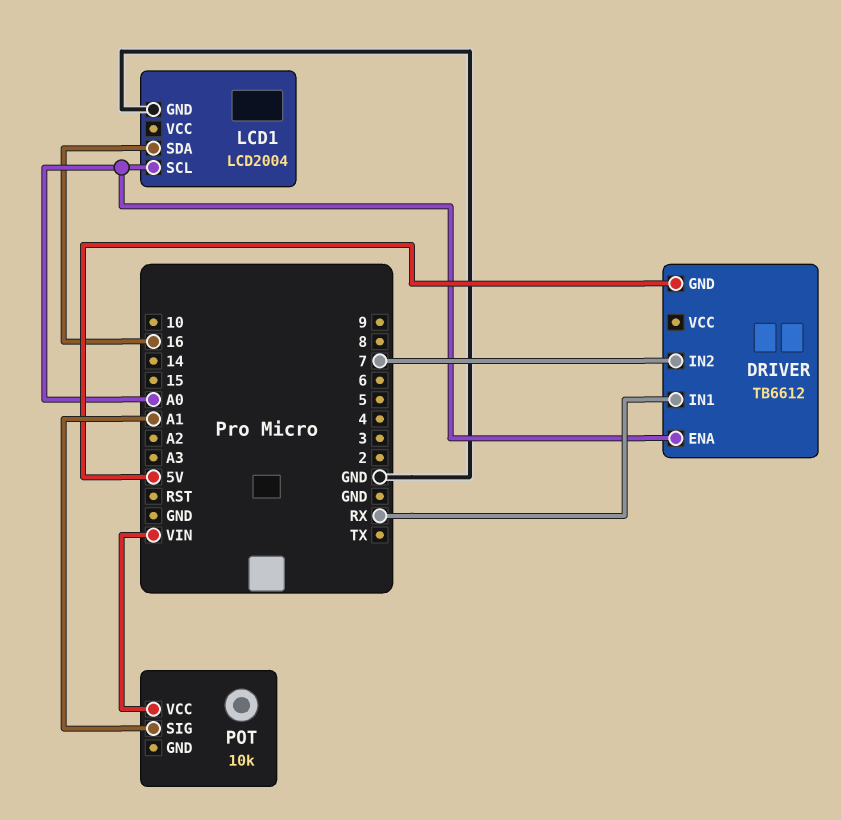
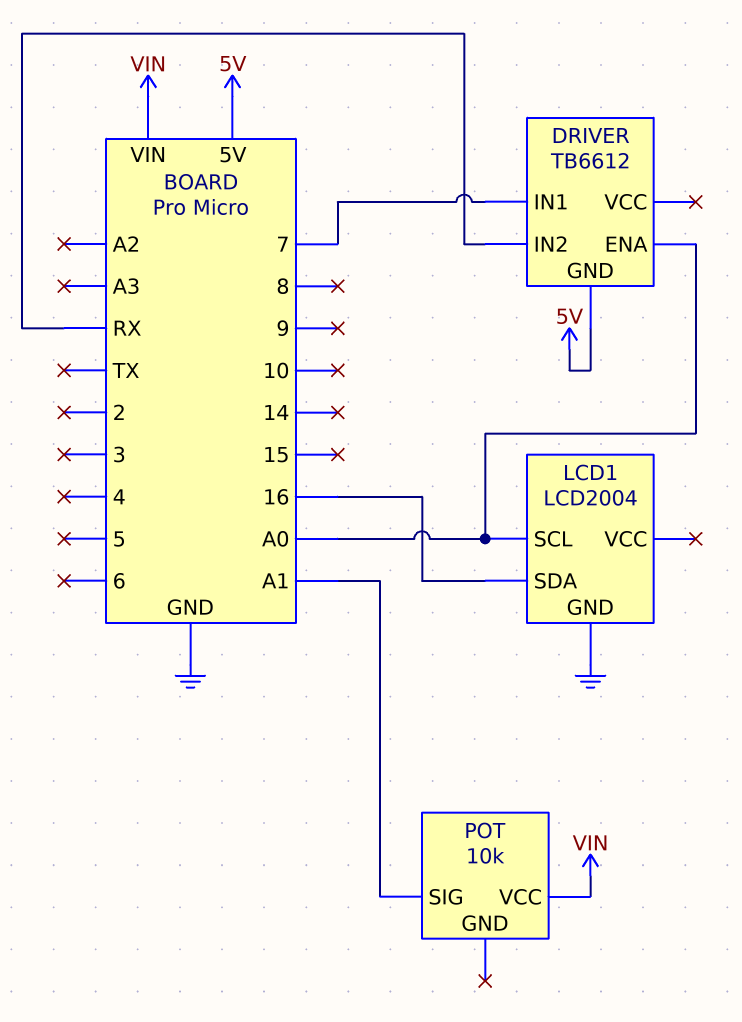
DRIVER pin IN1: RX -> 7
DRIVER pin IN2: 7 -> RX

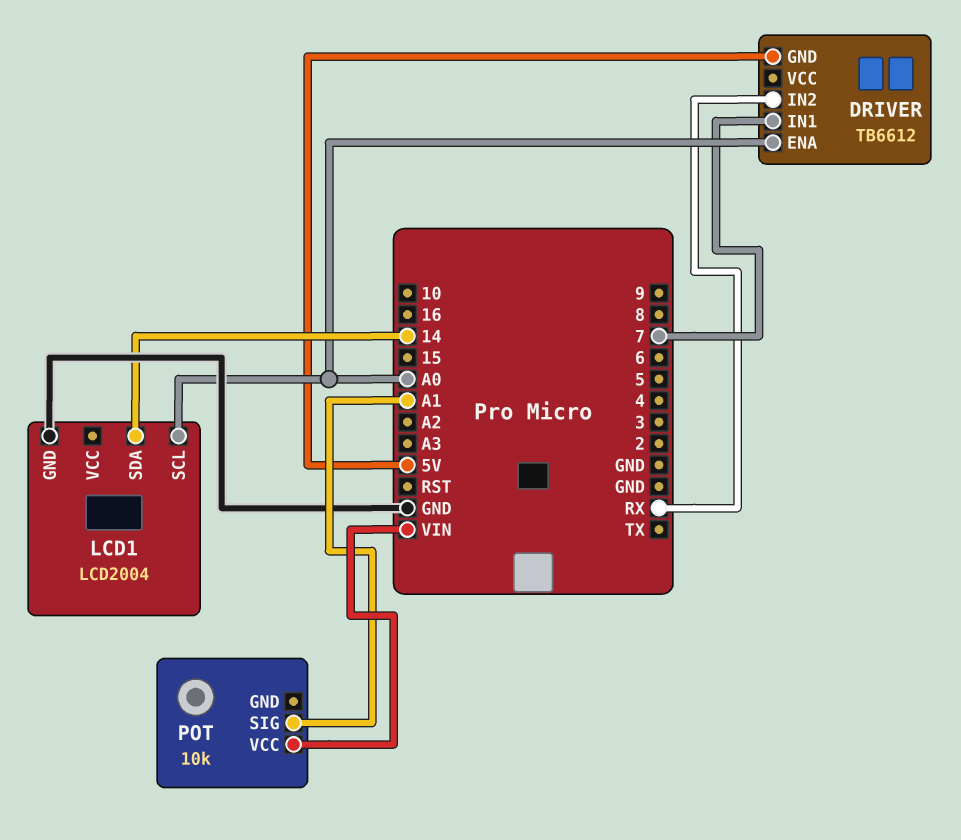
LCD1 pin SDA: 16 -> 14

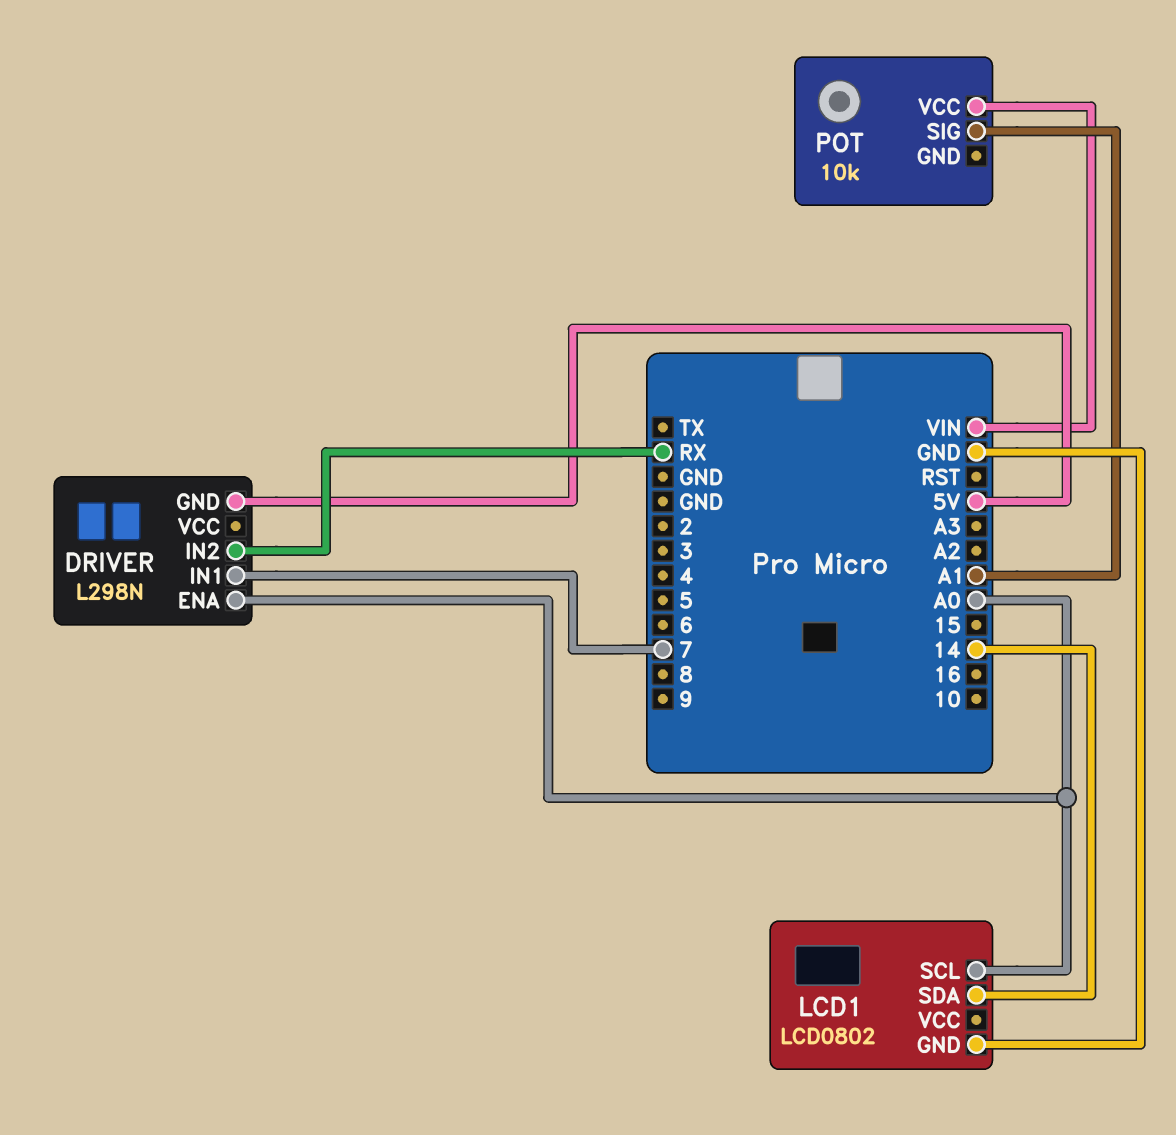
DRIVER: TB6612 -> L298N
LCD1: LCD2004 -> LCD0802

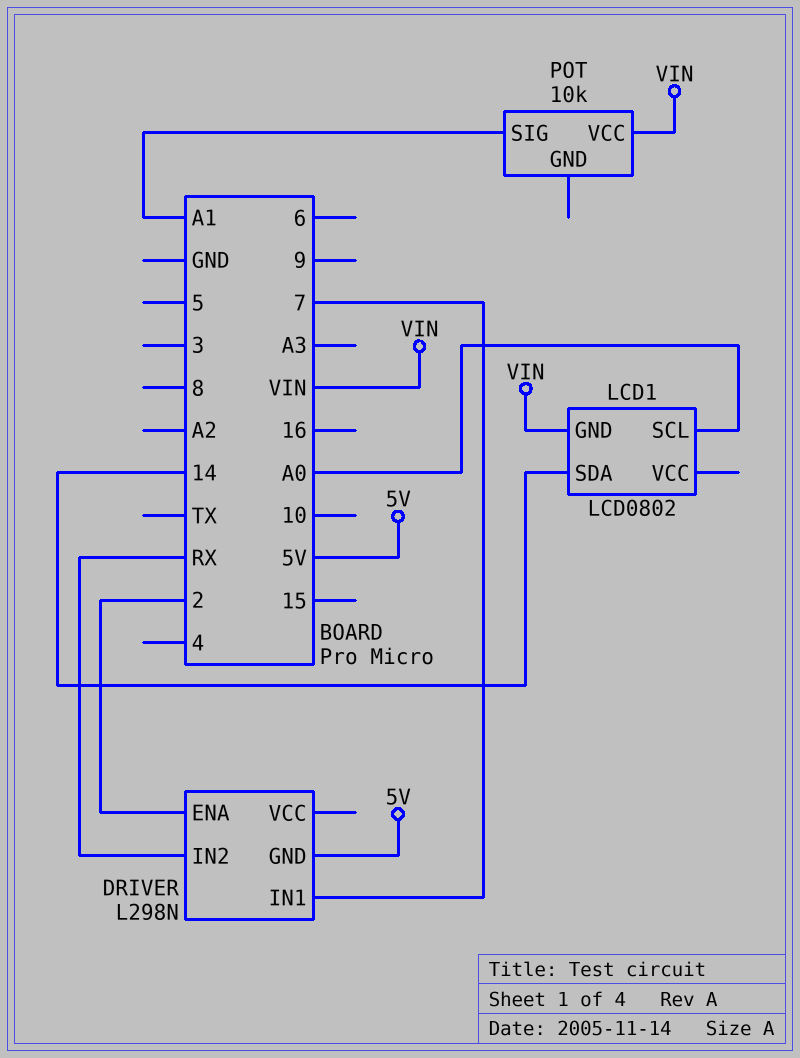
DRIVER pin ENA: A0 -> 2
LCD1 pin GND: GND -> VIN

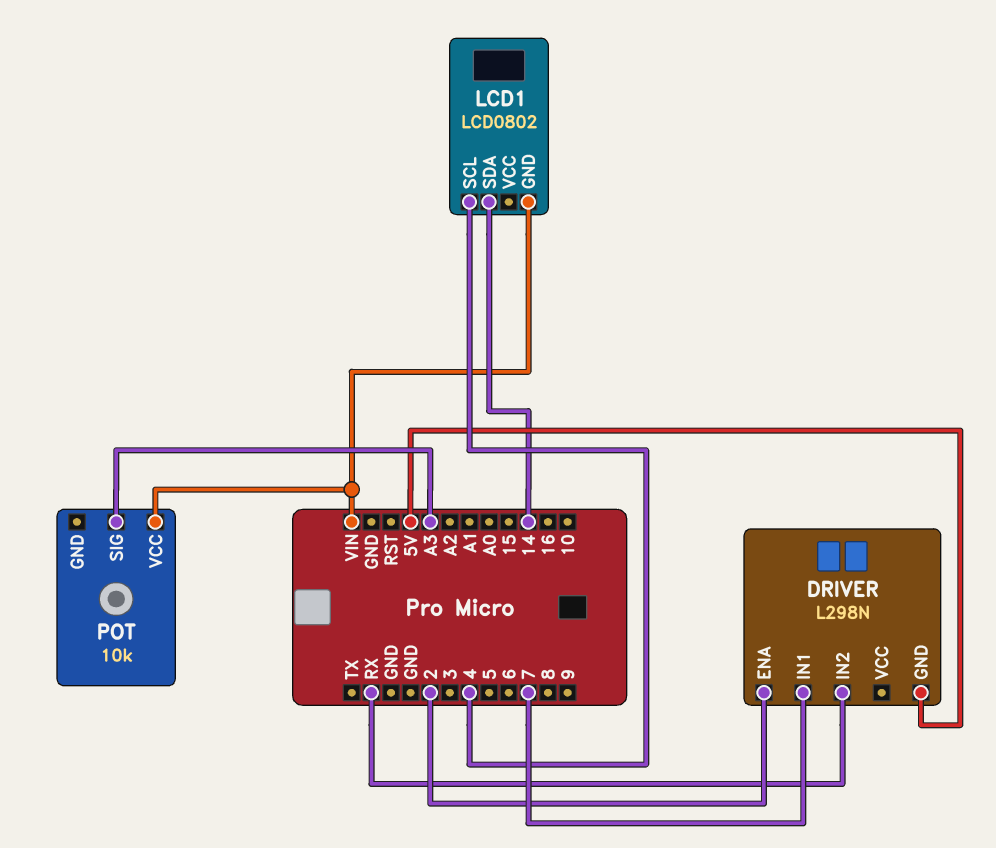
LCD1 pin SCL: A0 -> 4
POT pin SIG: A1 -> A3

